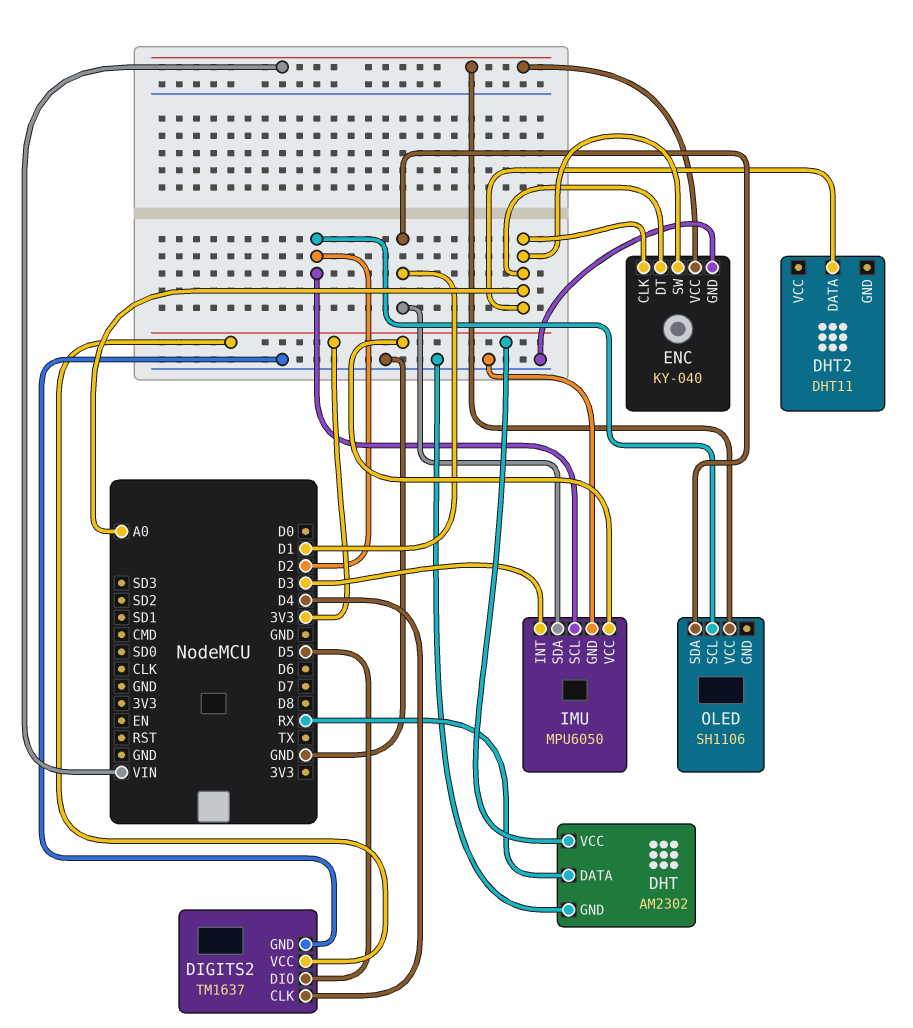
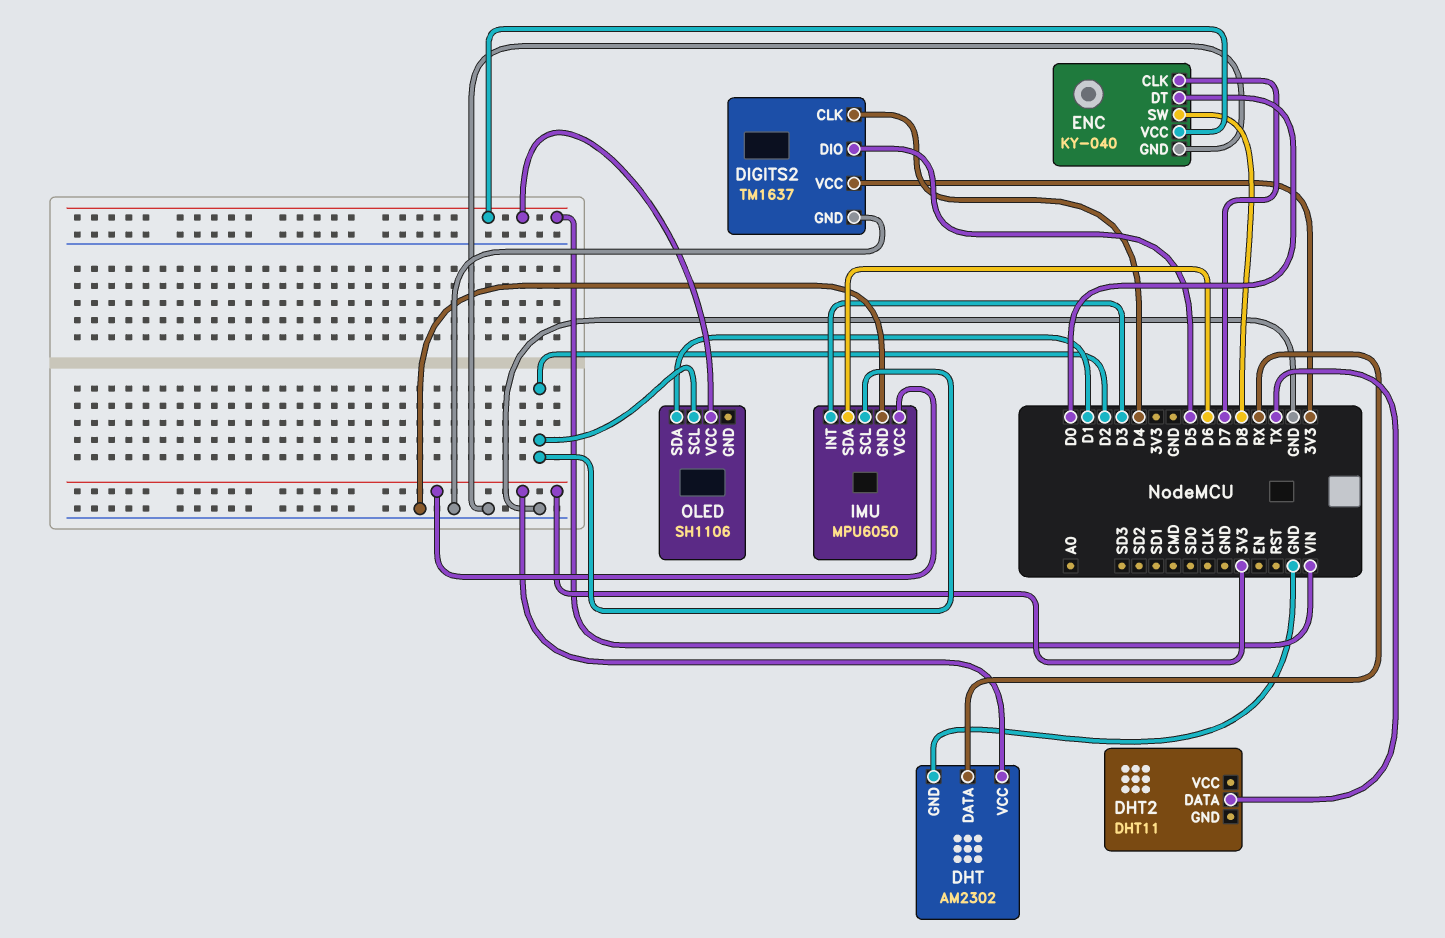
DHT2 pin DATA: A0 -> TX
ENC pin CLK: A0 -> D7
ENC pin DT: A0 -> D0
ENC pin SW: A0 -> D8
IMU pin SDA: D1 -> D6

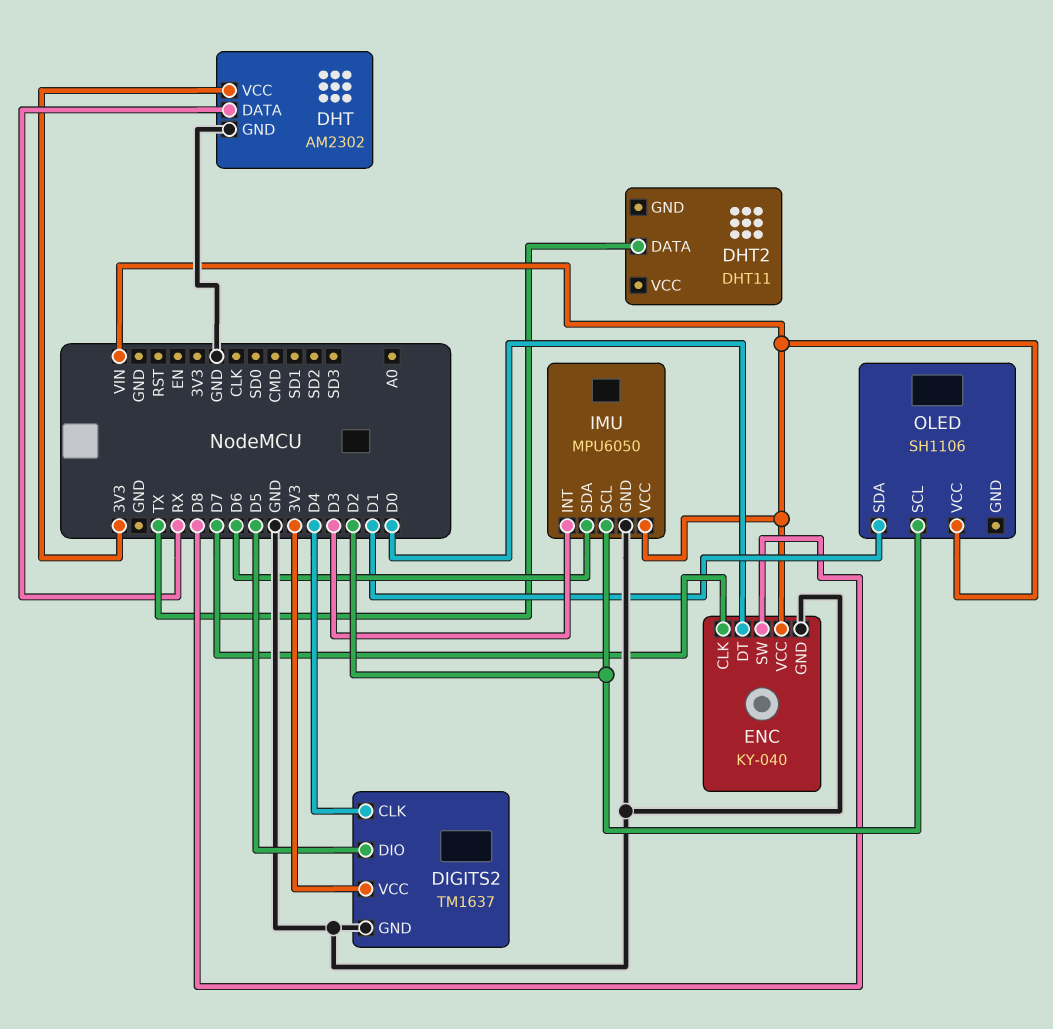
IMU pin VCC: 3V3 -> VIN

